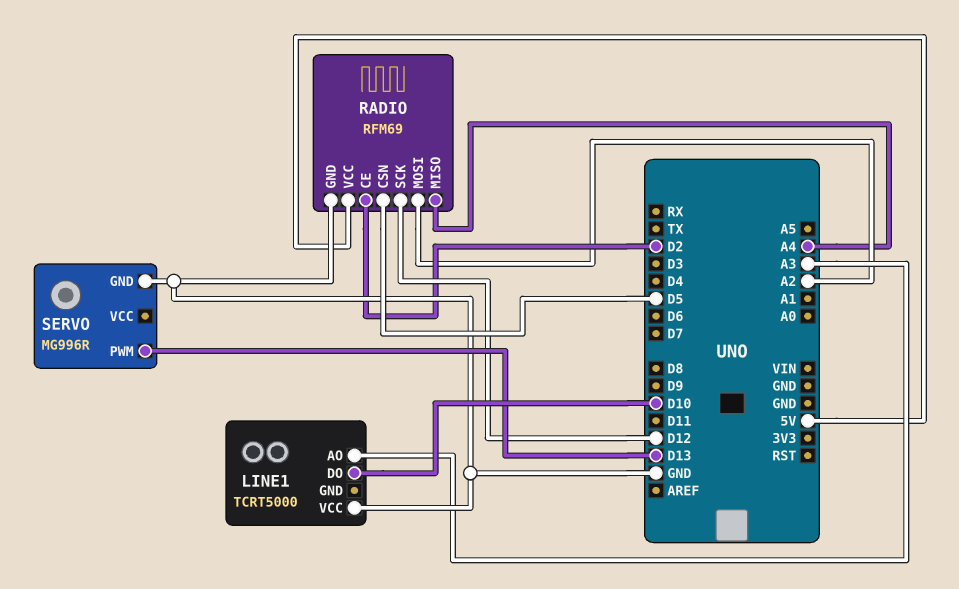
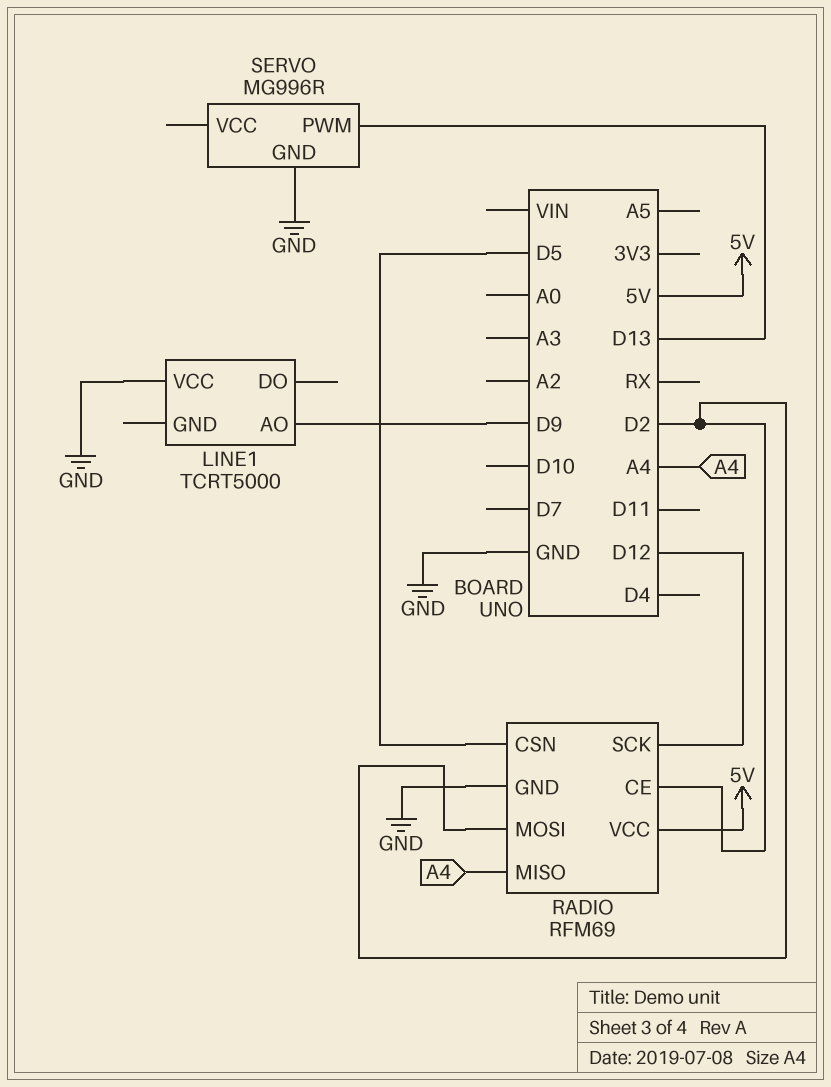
LINE1 pin AO: A3 -> D9
LINE1 pin DO: D10 -> none
RADIO pin MOSI: A2 -> D2

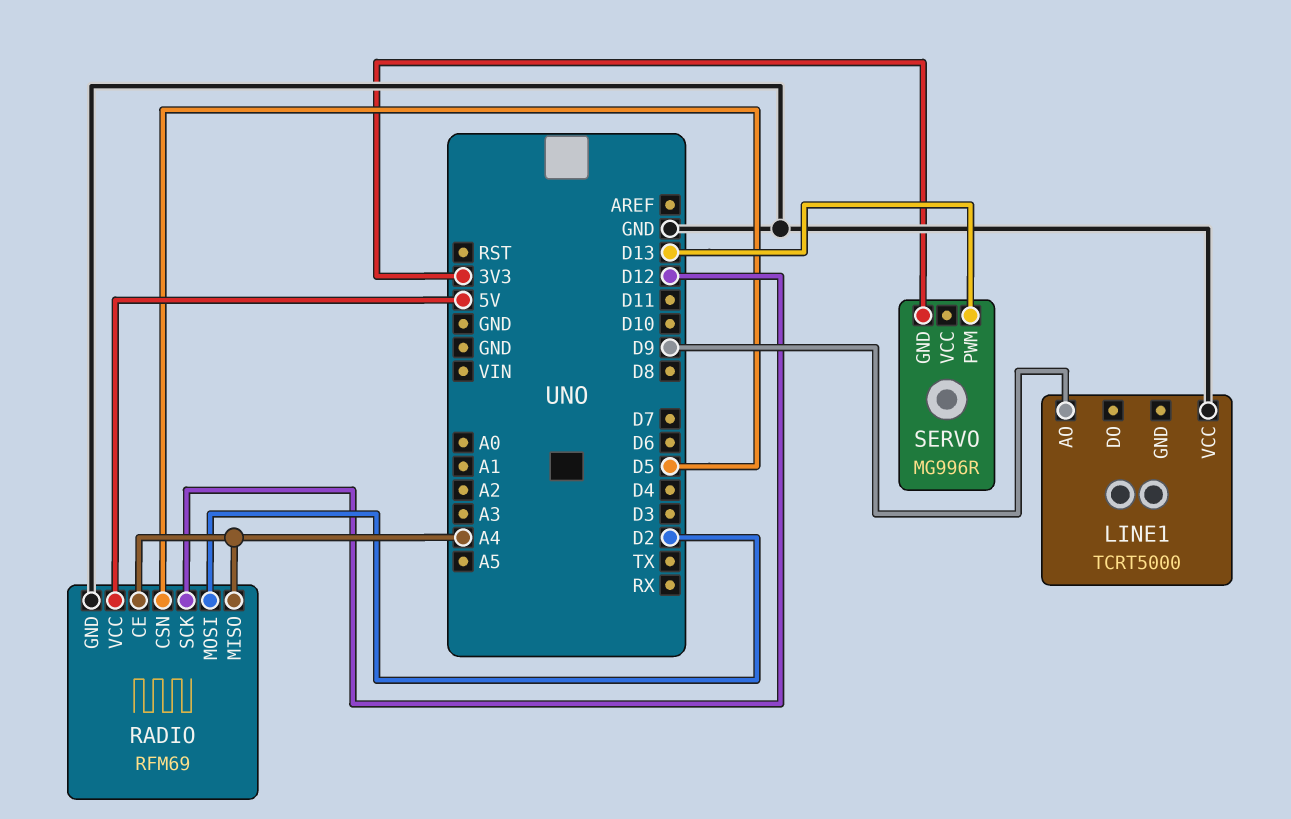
RADIO pin CE: D2 -> A4
SERVO pin GND: GND -> 3V3

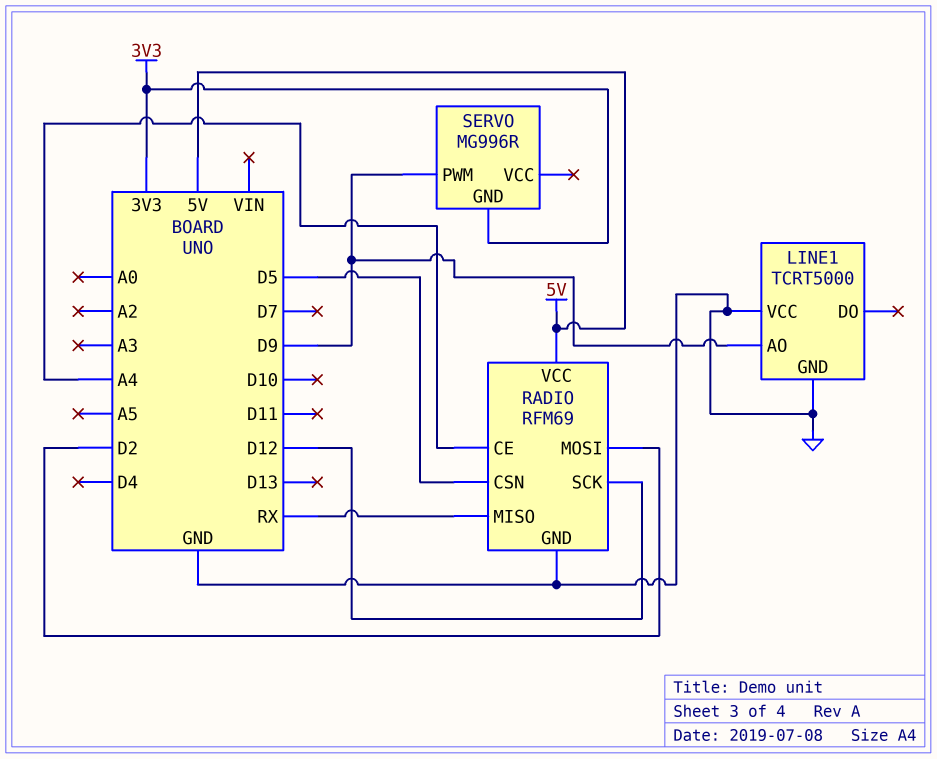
LINE1 pin GND: none -> GND
RADIO pin MISO: A4 -> RX
SERVO pin PWM: D13 -> D9

